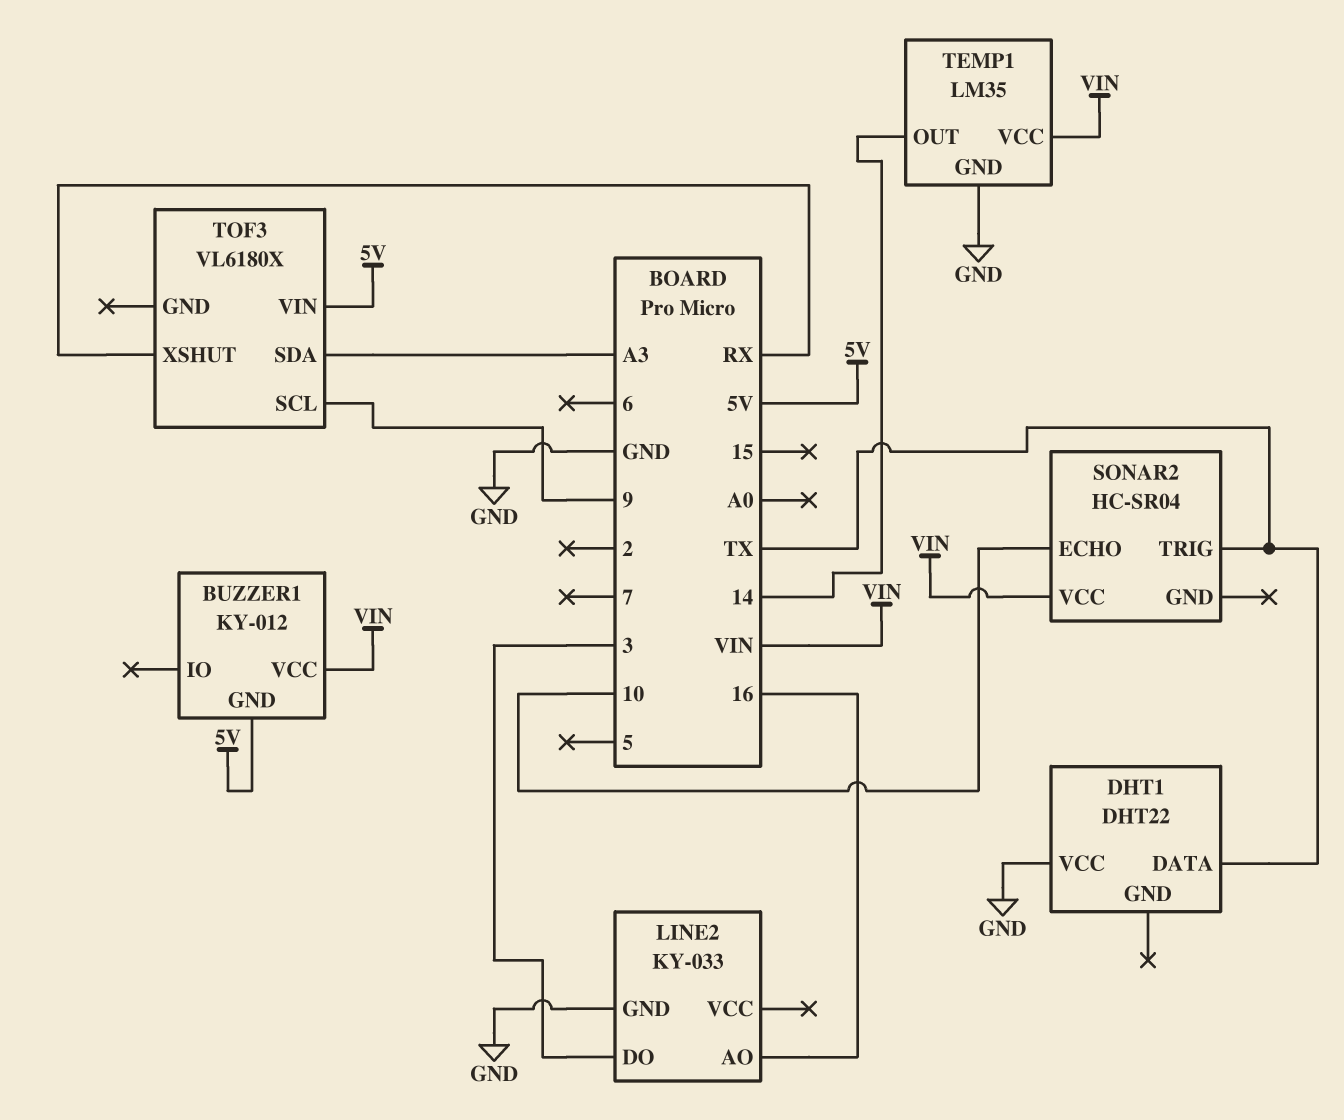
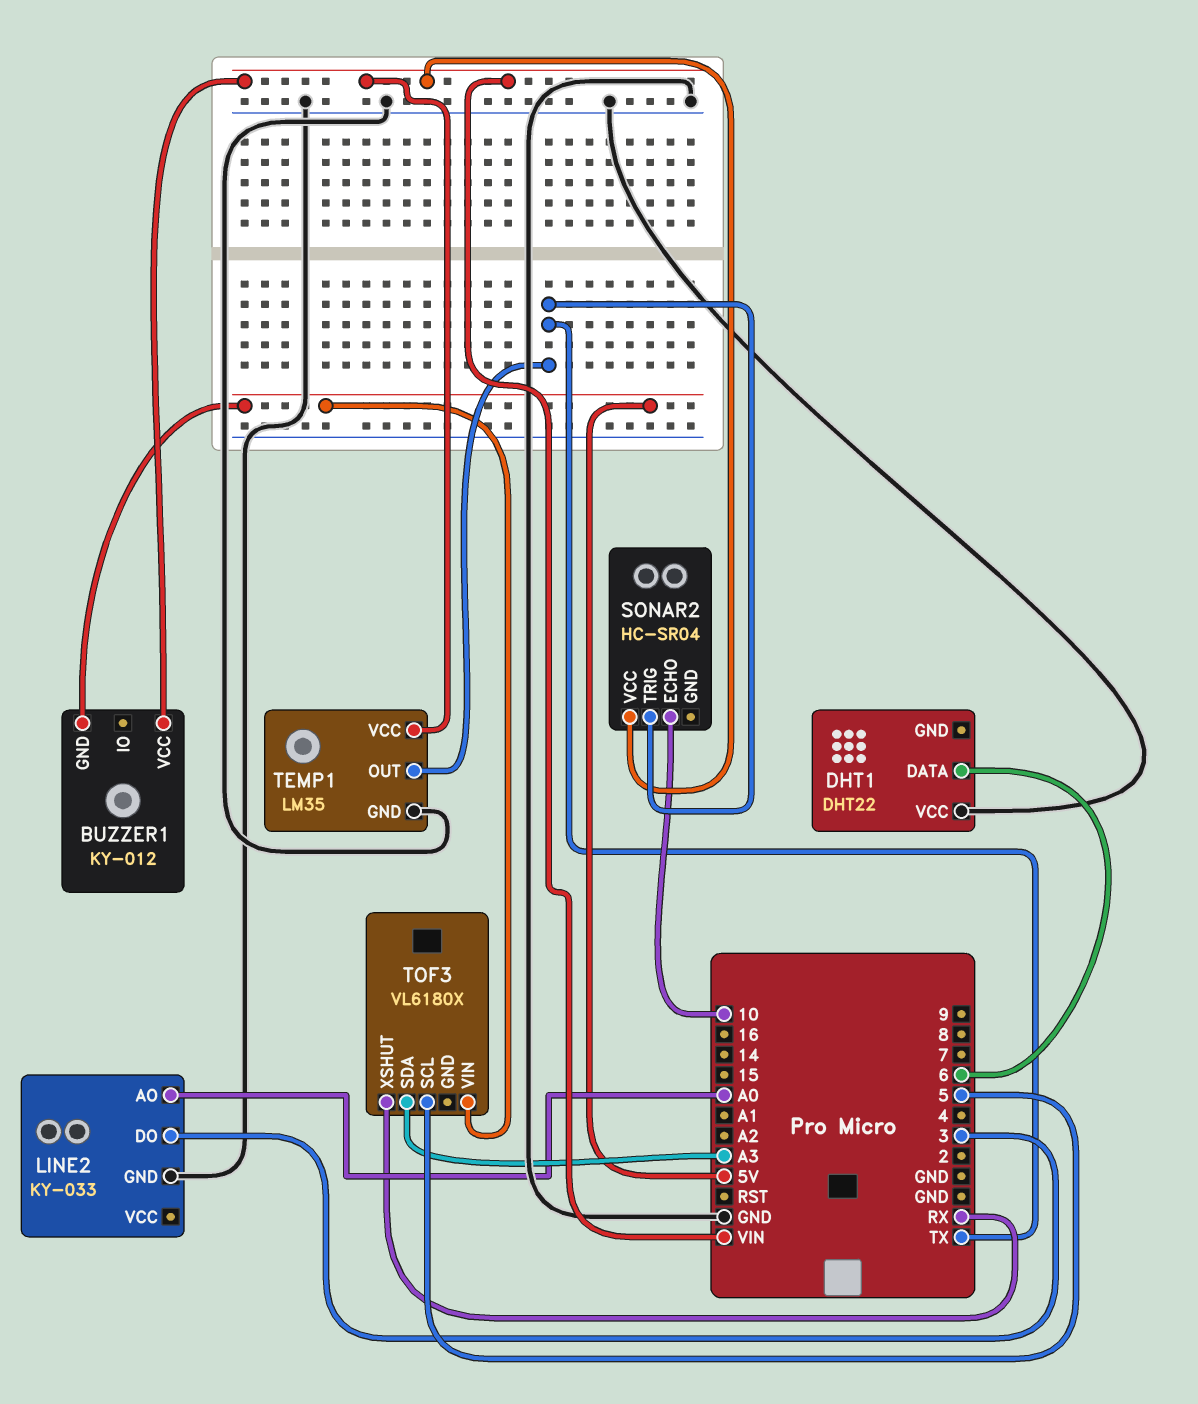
DHT1 pin DATA: TX -> 6
LINE2 pin AO: 16 -> A0
TEMP1 pin OUT: 14 -> TX
TOF3 pin SCL: 9 -> 5

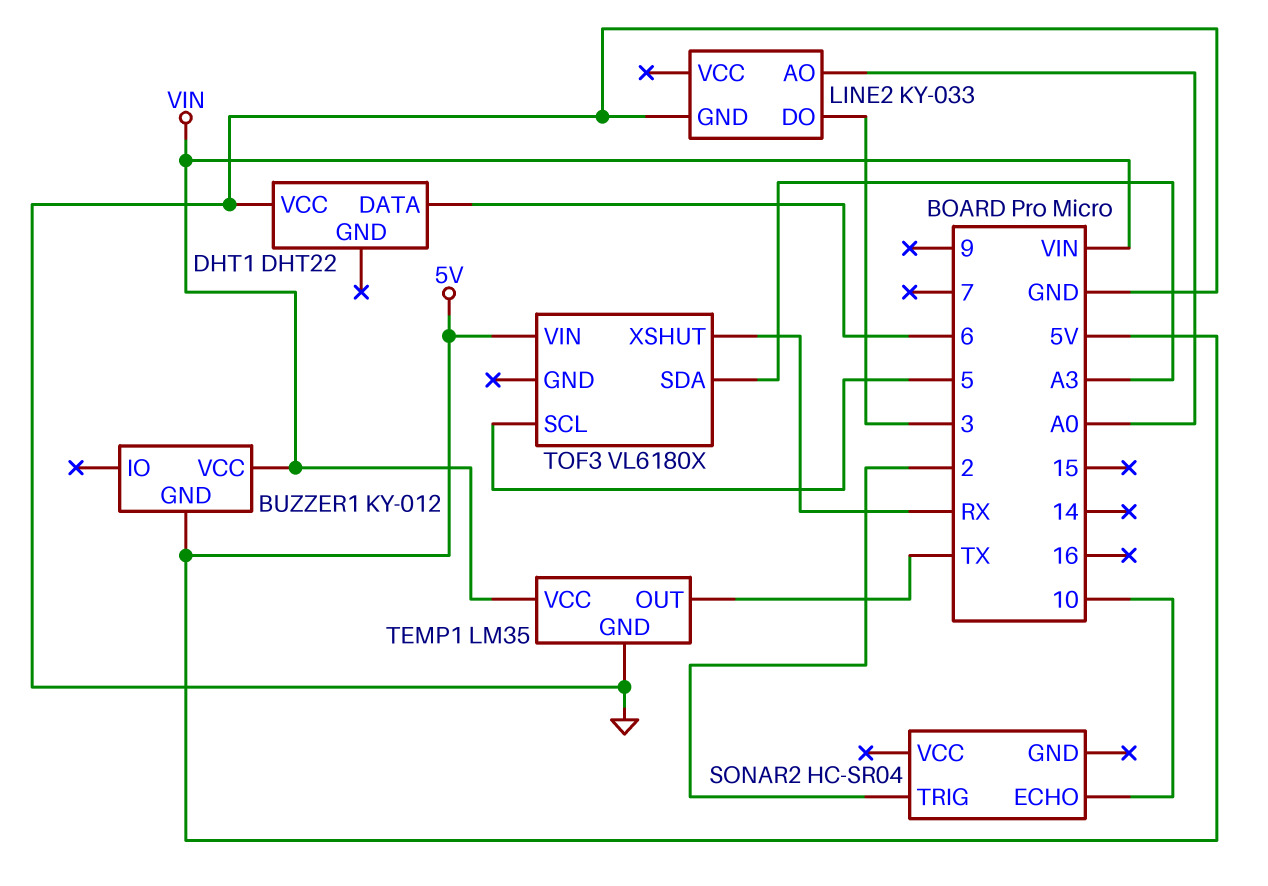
SONAR2 pin TRIG: TX -> 2
SONAR2 pin VCC: VIN -> none

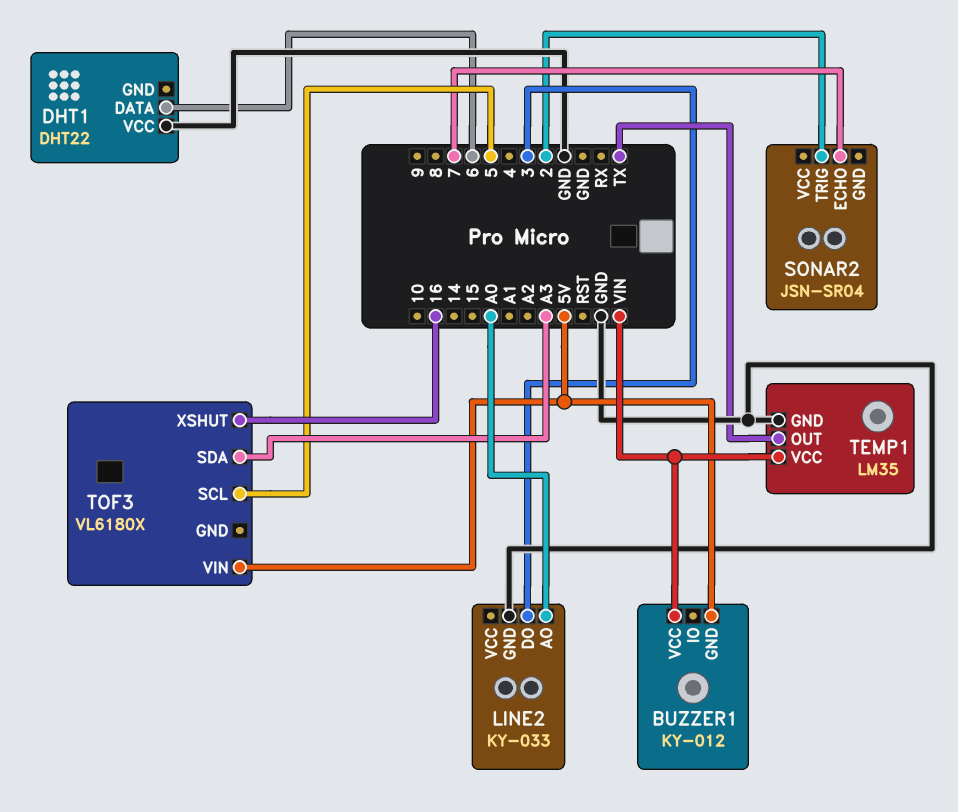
SONAR2: HC-SR04 -> JSN-SR04
SONAR2 pin ECHO: 10 -> 7
TOF3 pin XSHUT: RX -> 16

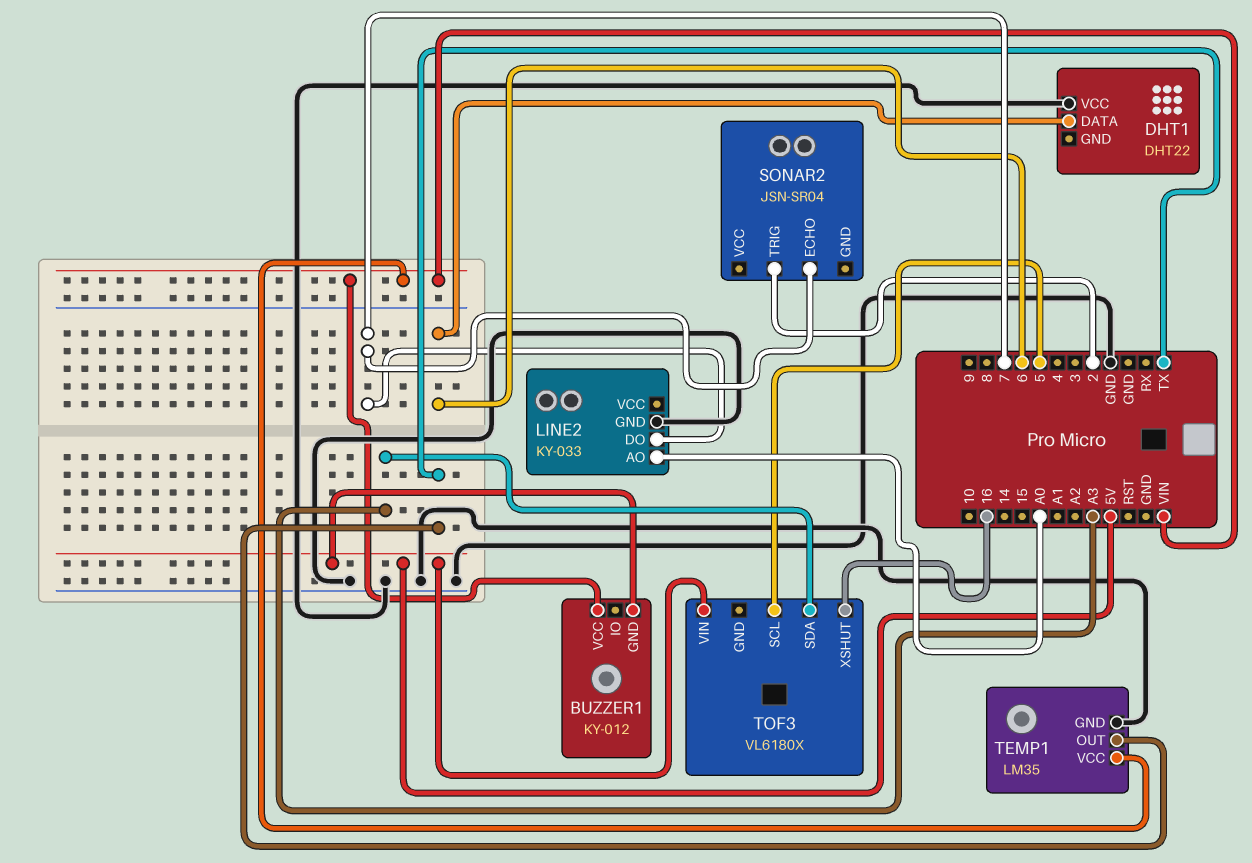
LINE2 pin DO: 3 -> 7

